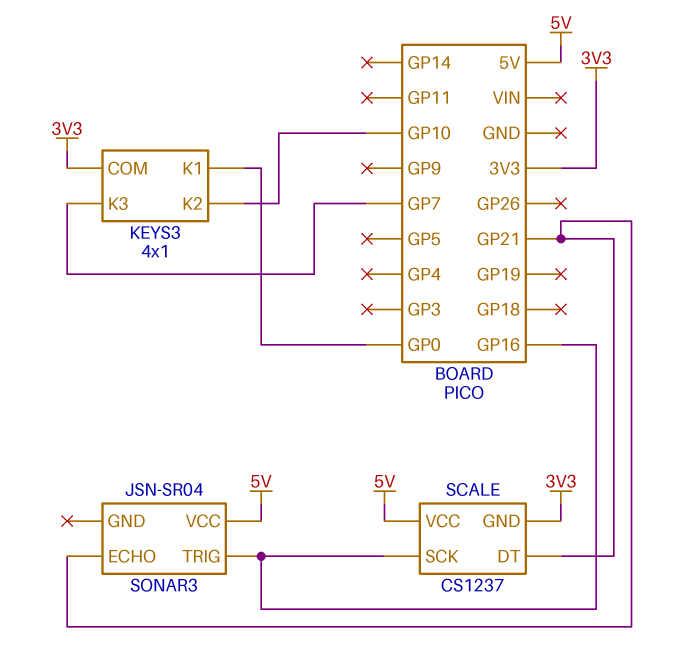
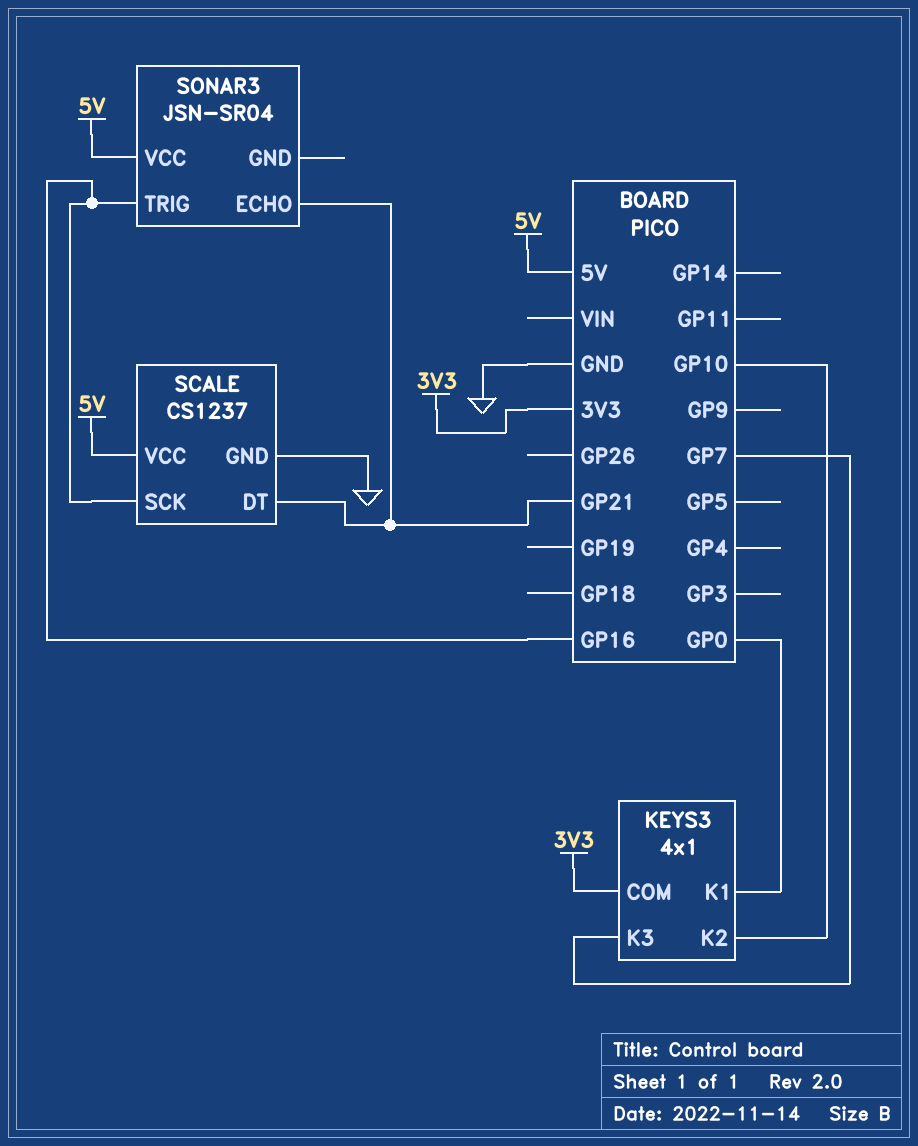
SCALE pin GND: 3V3 -> GND

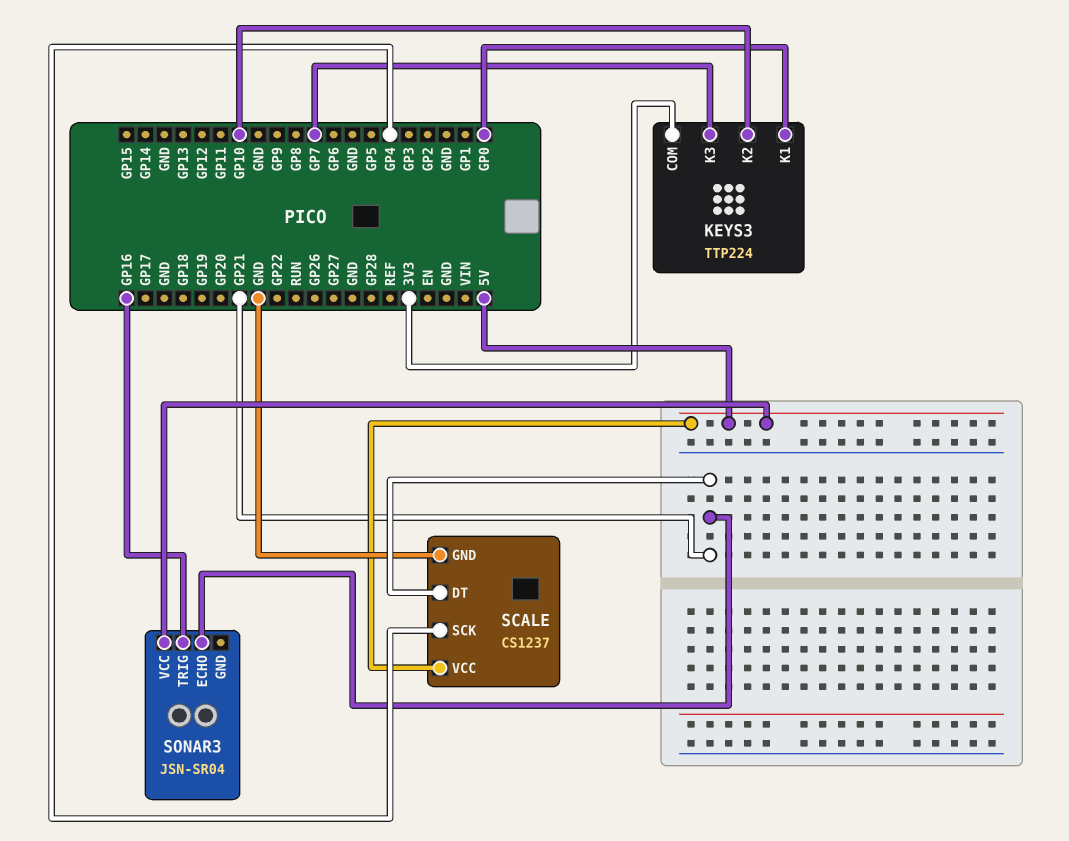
KEYS3: 4x1 -> TTP224
SCALE pin SCK: GP16 -> GP4

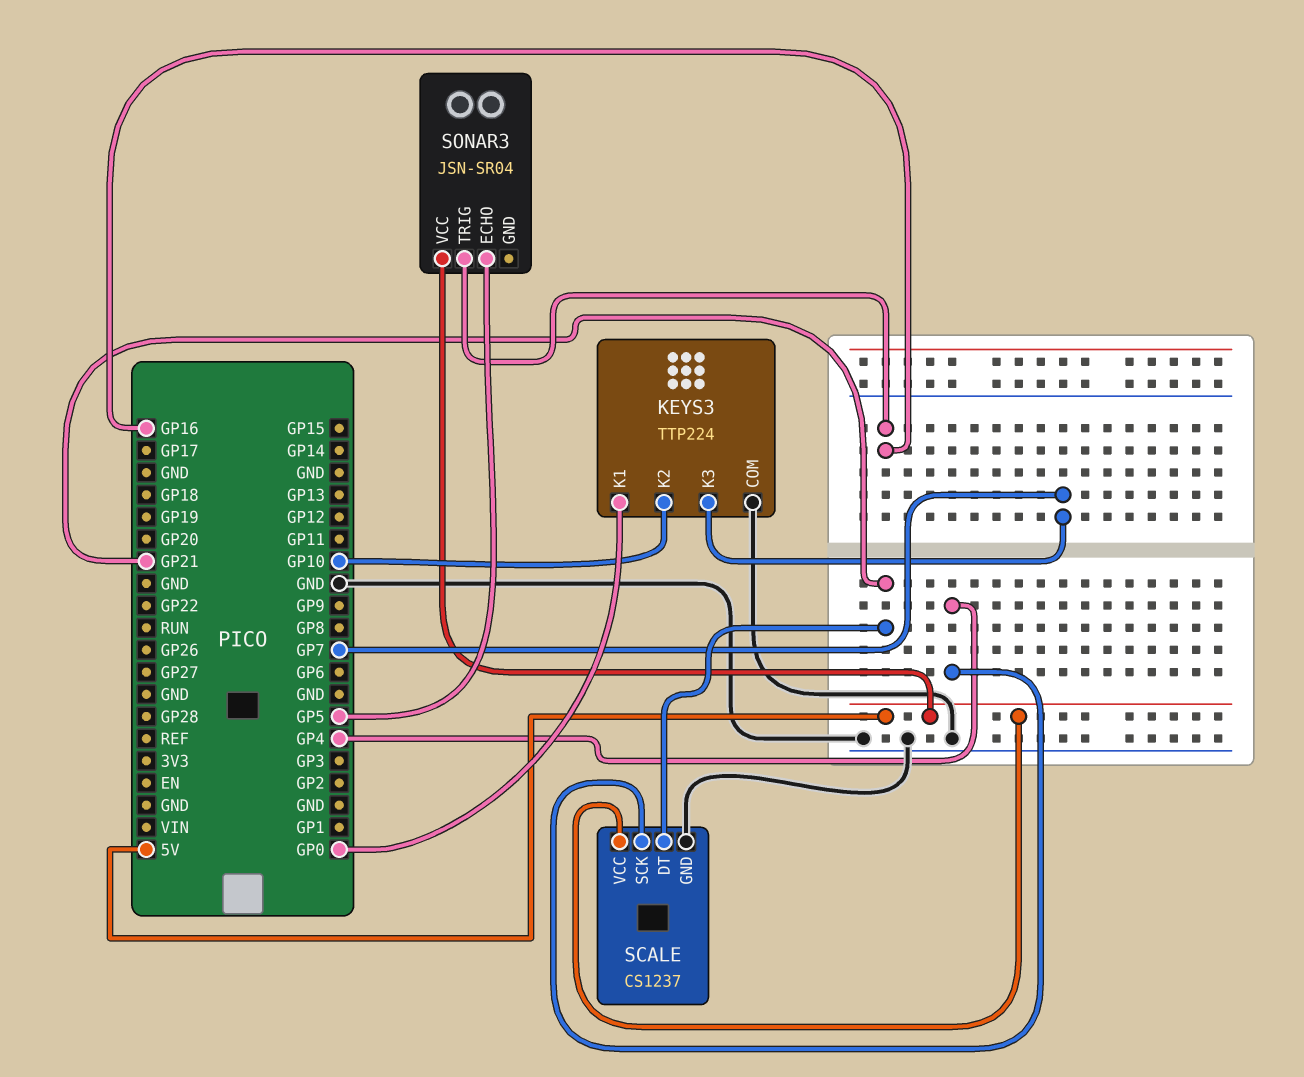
KEYS3 pin COM: 3V3 -> GND
SONAR3 pin ECHO: GP21 -> GP5

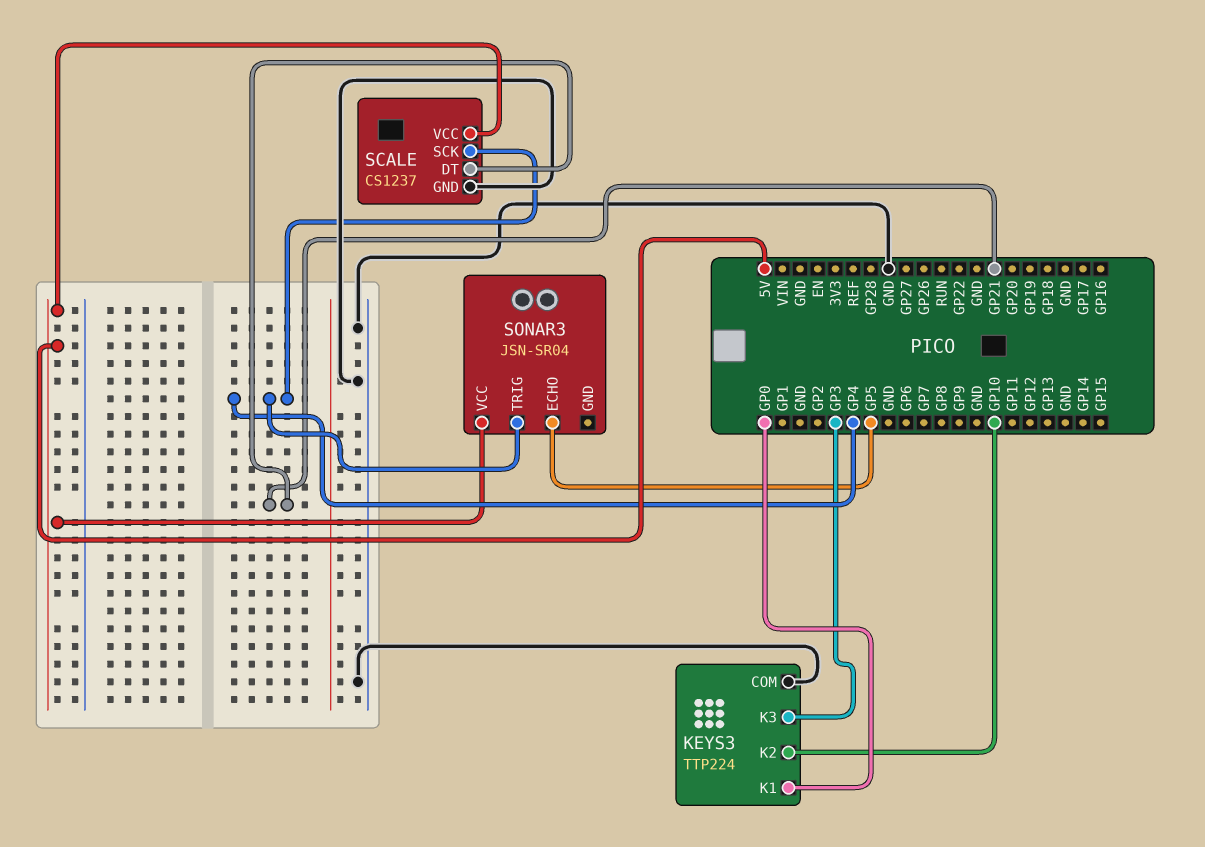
KEYS3 pin K3: GP7 -> GP3
SONAR3 pin TRIG: GP16 -> GP4

